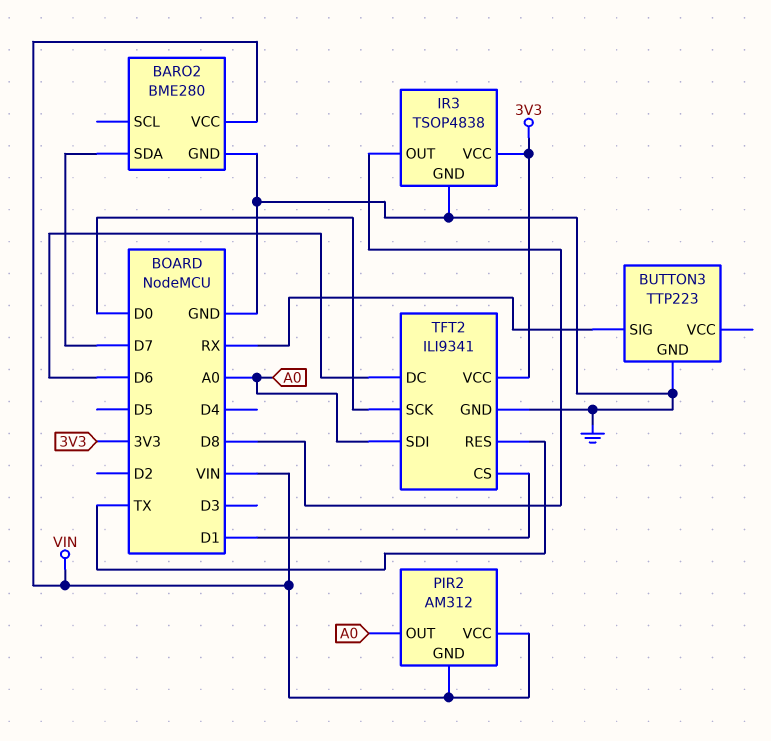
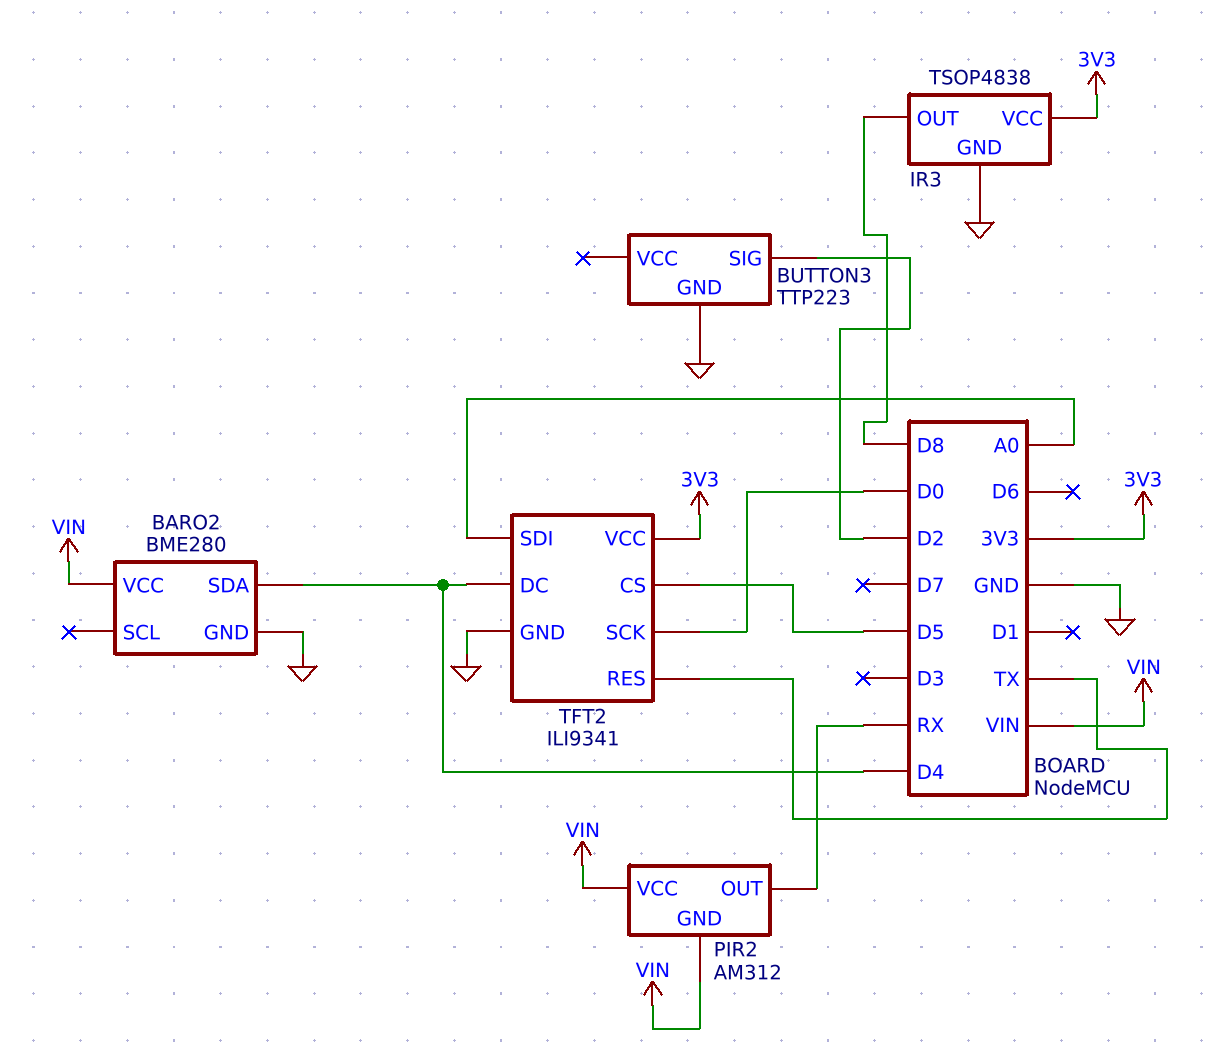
BARO2 pin SDA: D7 -> D4
BUTTON3 pin SIG: RX -> D2
PIR2 pin OUT: A0 -> RX
TFT2 pin CS: D1 -> D5
TFT2 pin DC: D6 -> D4

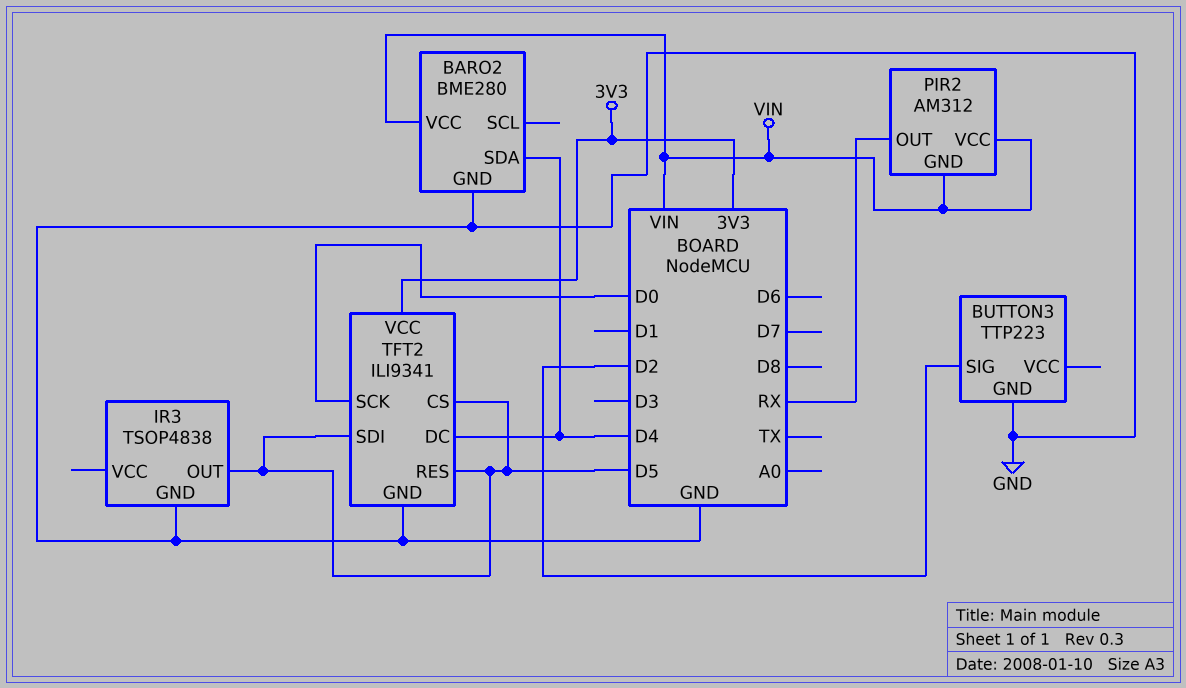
IR3 pin OUT: D8 -> D5
IR3 pin VCC: 3V3 -> none
TFT2 pin RES: TX -> D5
TFT2 pin SDI: A0 -> D5

